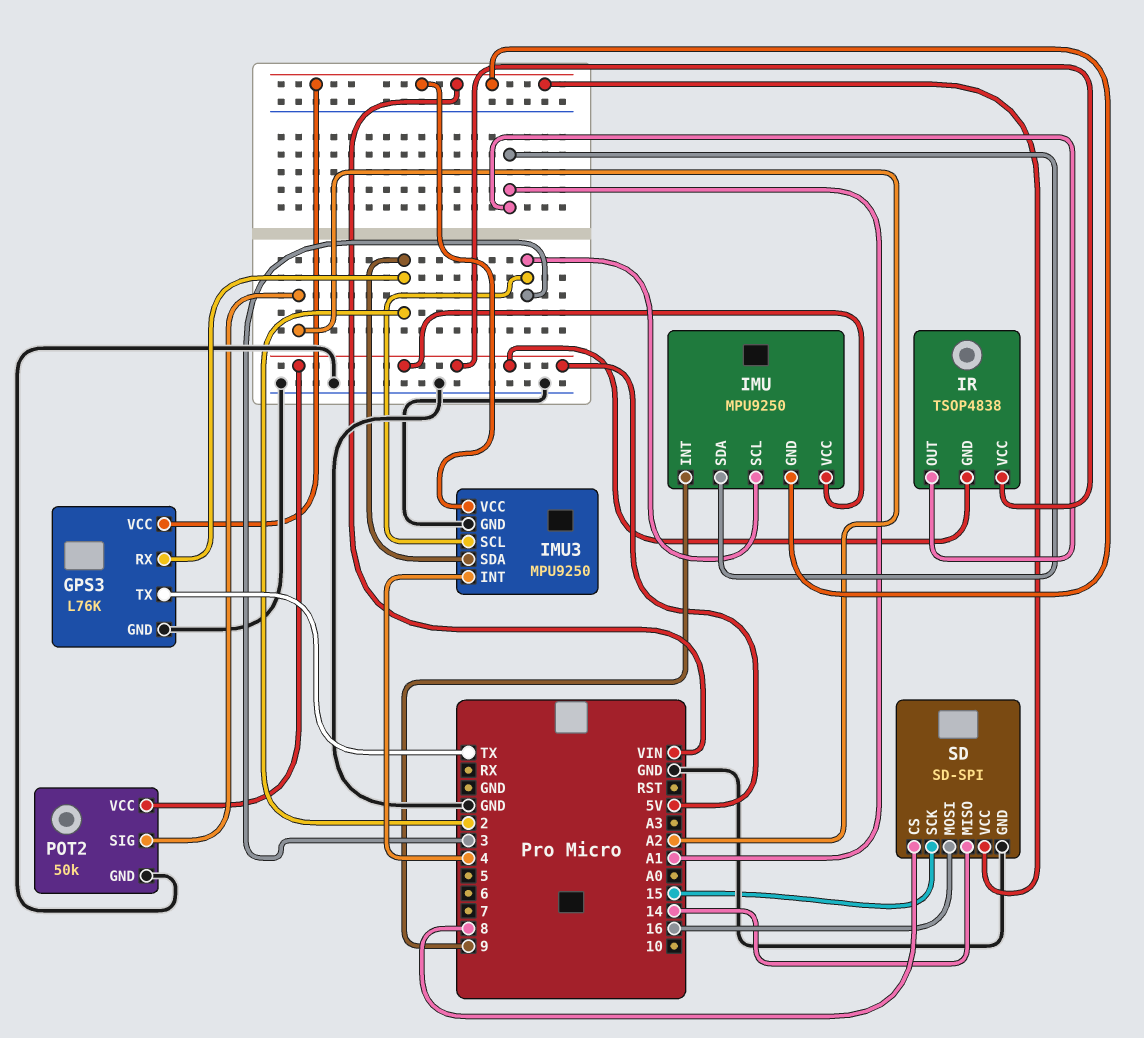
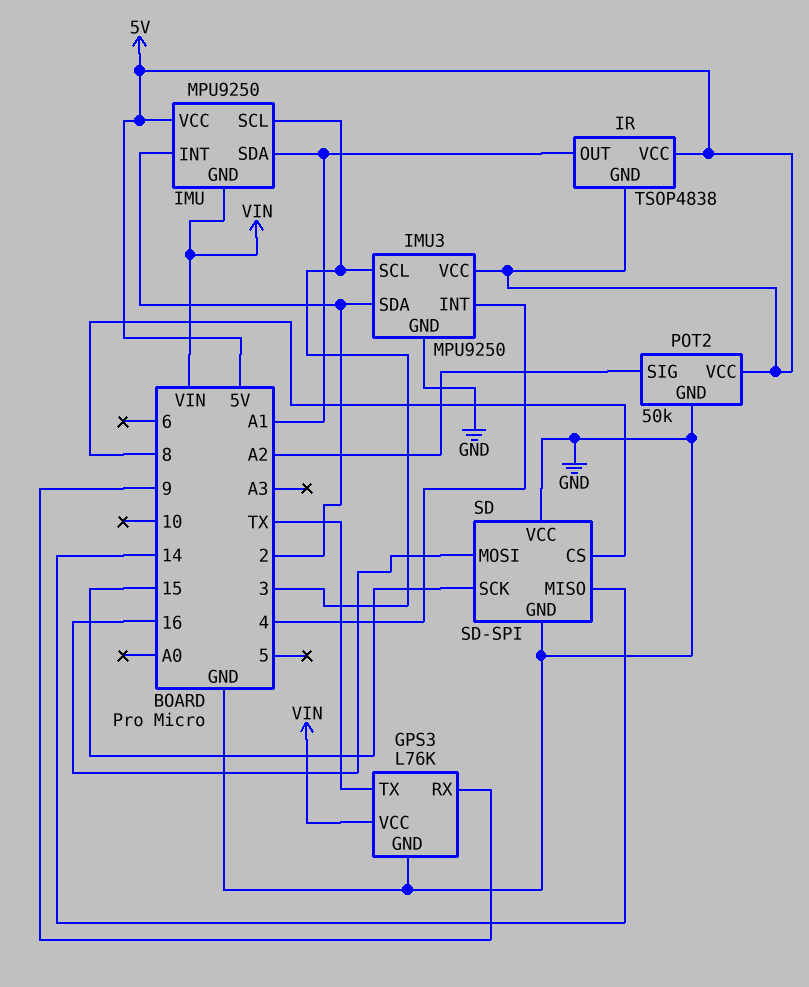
GPS3 pin RX: 2 -> 9
IMU pin INT: 9 -> 2
IMU3 pin VCC: VIN -> 5V
SD pin VCC: VIN -> GND

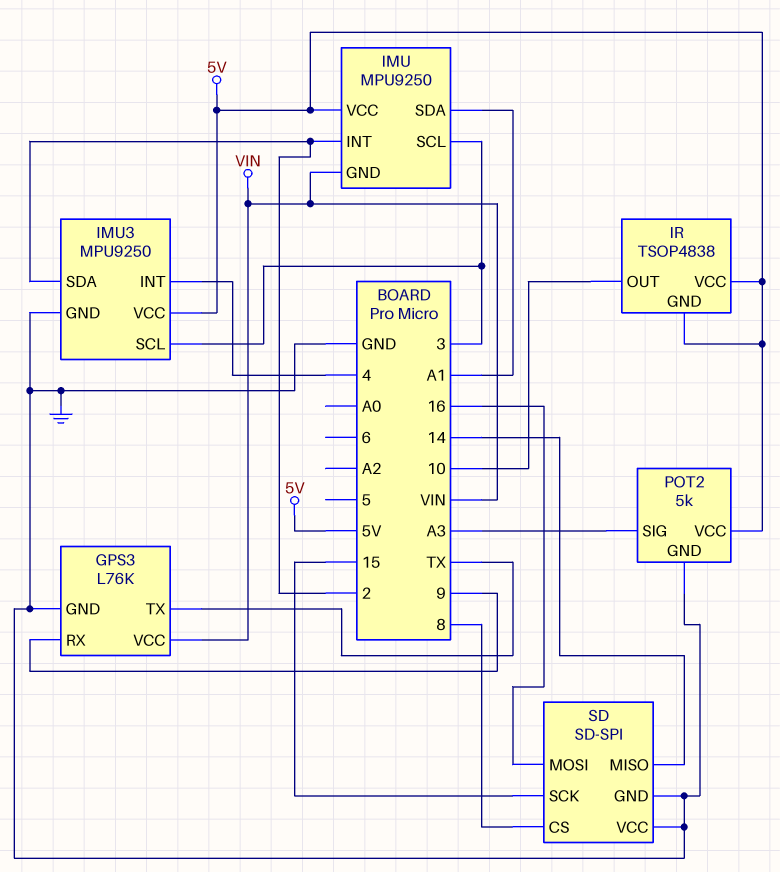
IR pin OUT: A1 -> 10
POT2: 50k -> 5k
POT2 pin SIG: A2 -> A3

